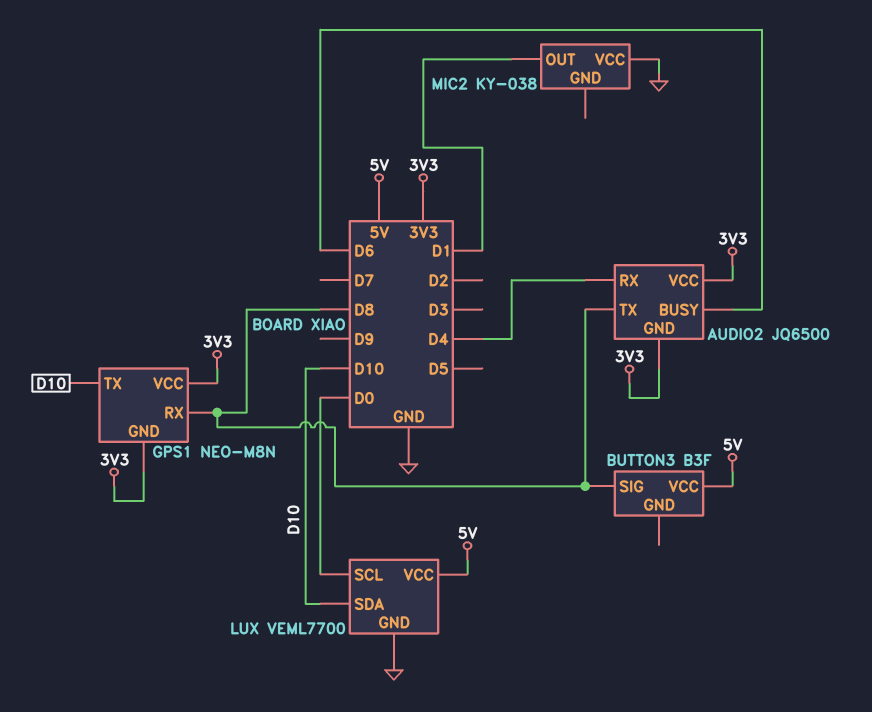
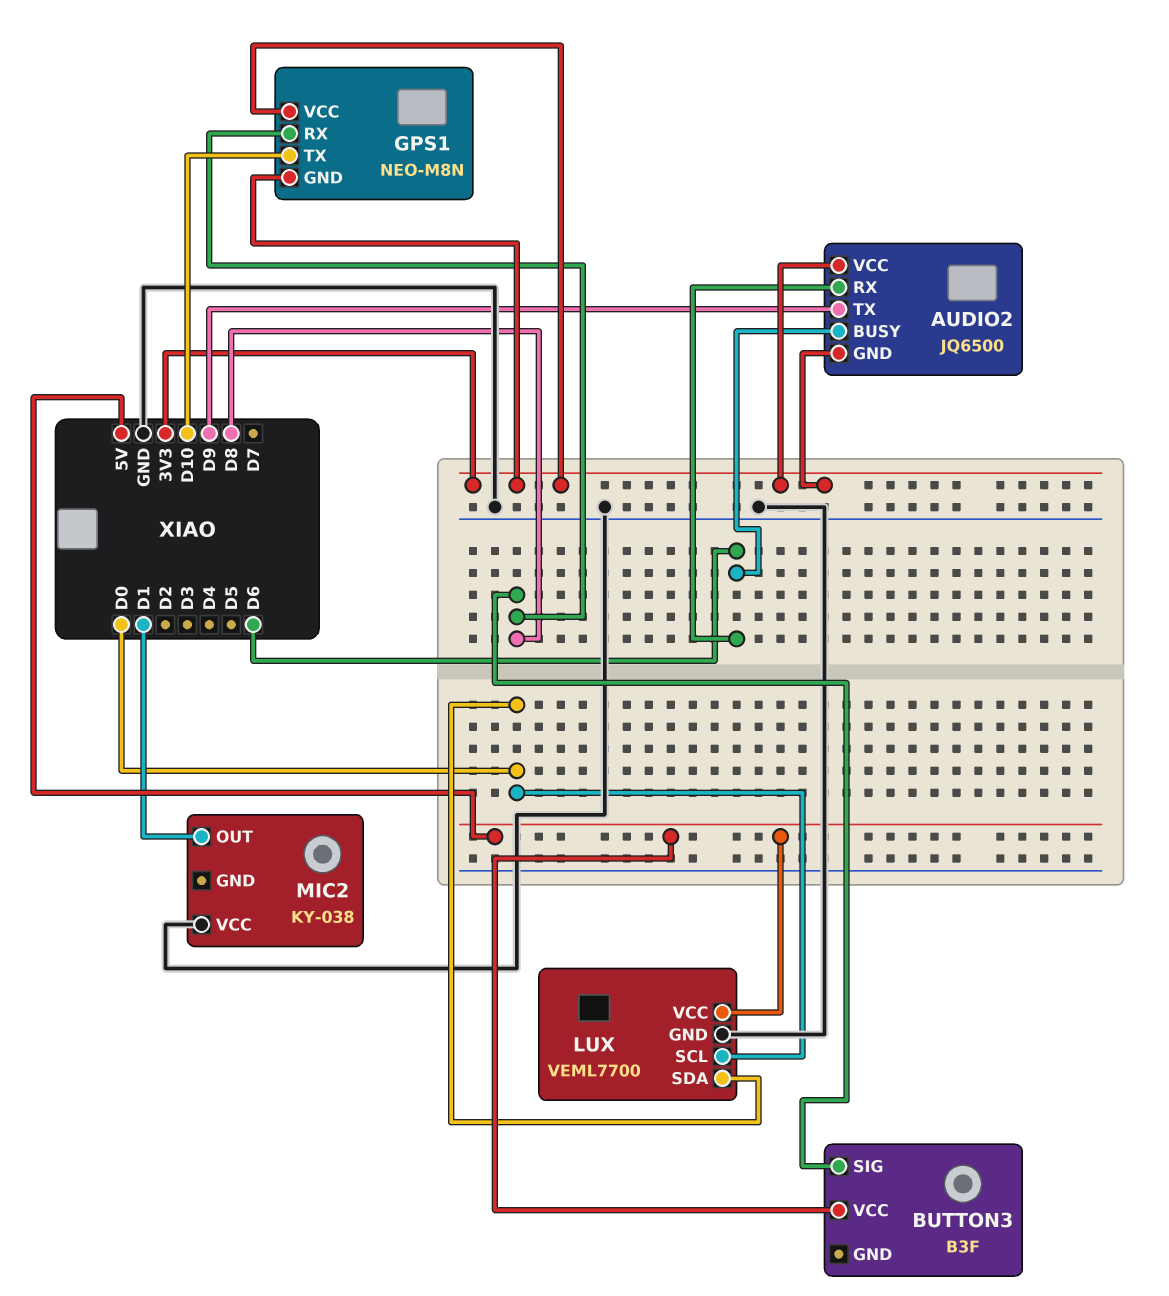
AUDIO2 pin RX: D4 -> D6
AUDIO2 pin TX: D8 -> D9
LUX pin SDA: D10 -> D0

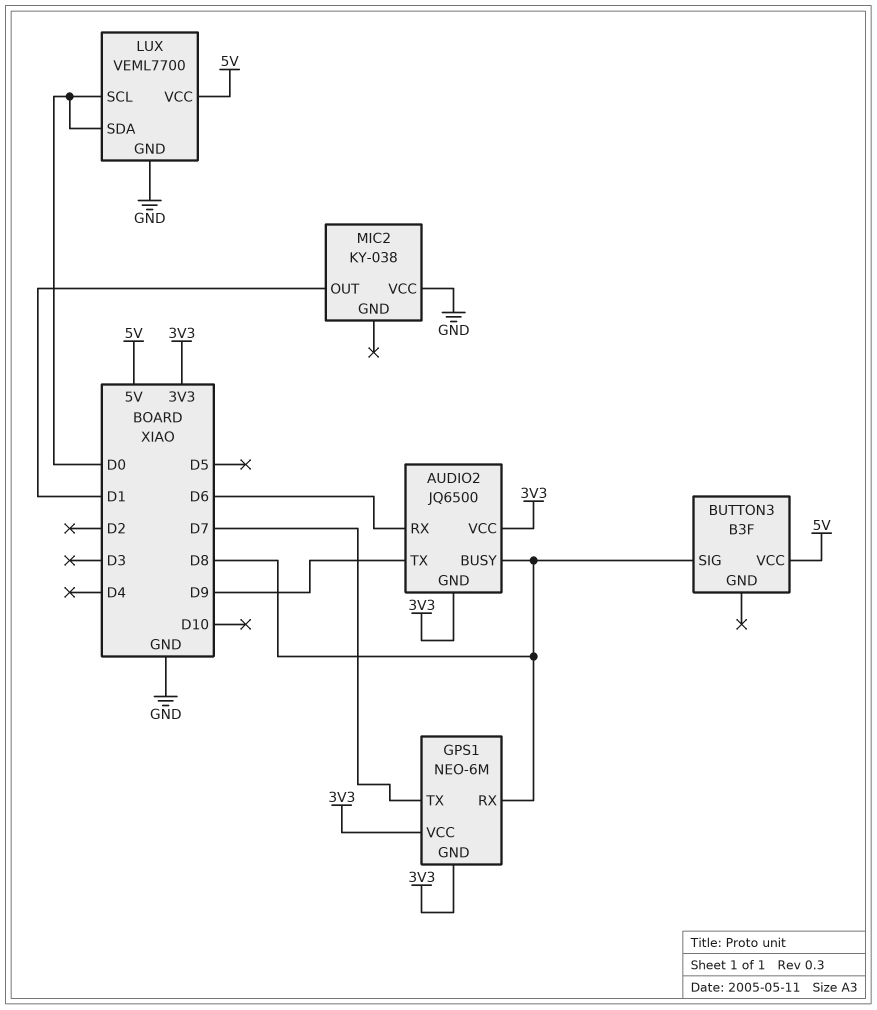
AUDIO2 pin BUSY: D6 -> D8
GPS1: NEO-M8N -> NEO-6M
GPS1 pin TX: D10 -> D7

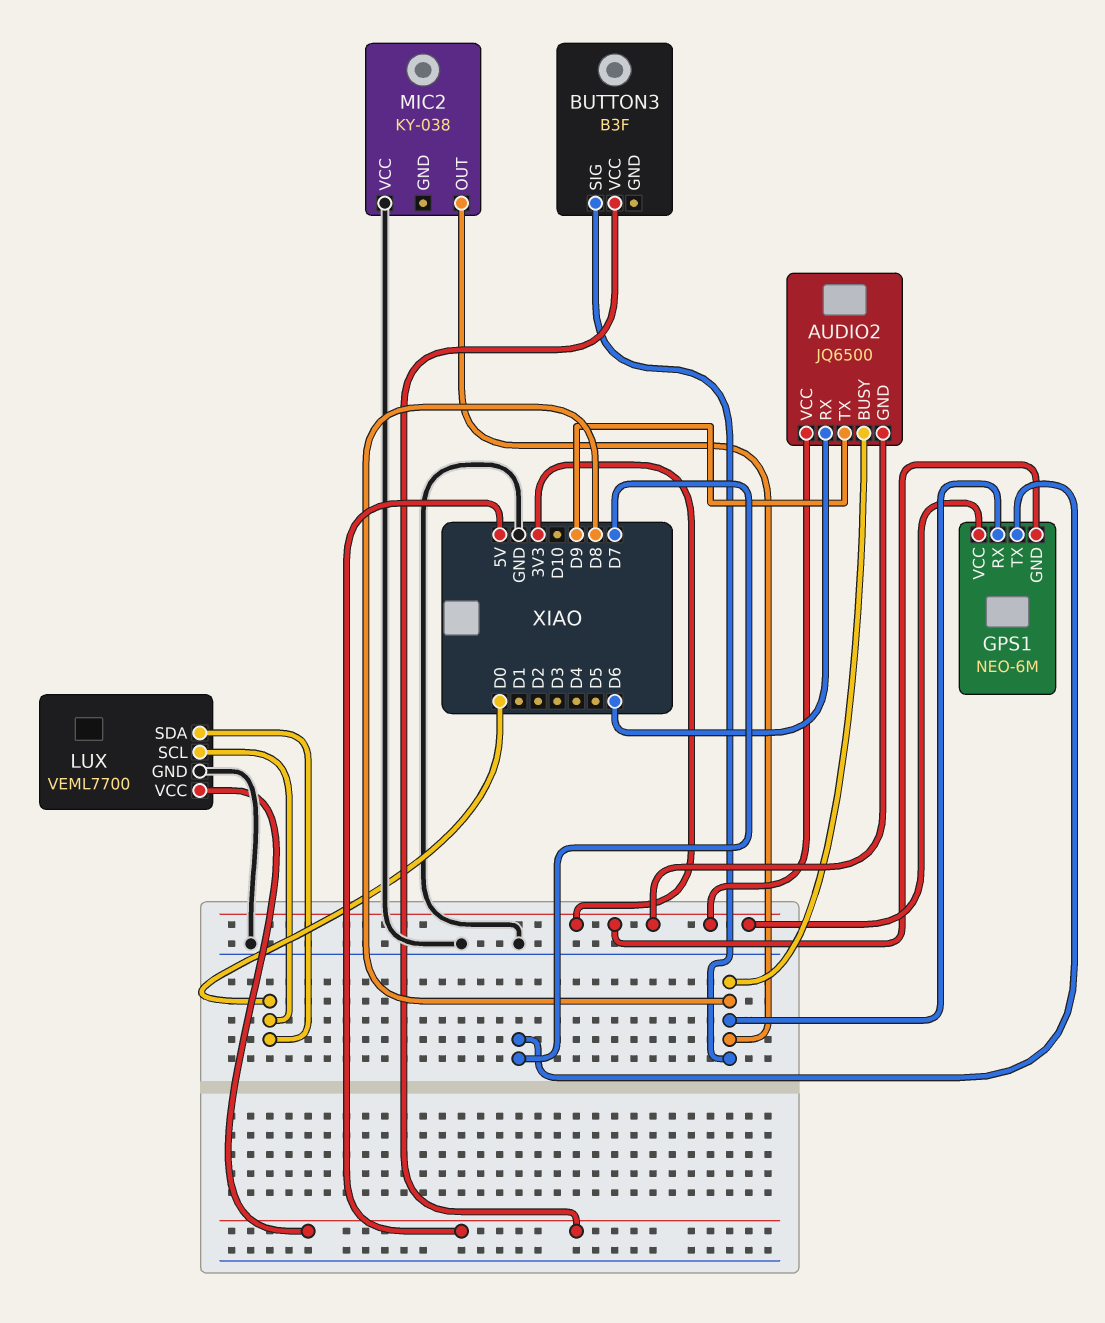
MIC2 pin OUT: D1 -> D8

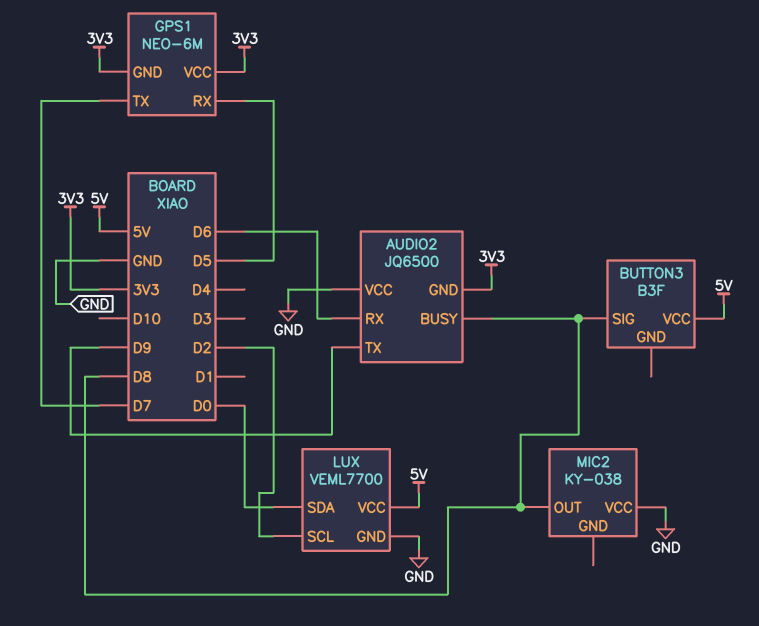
AUDIO2 pin VCC: 3V3 -> GND
GPS1 pin RX: D8 -> D5
LUX pin SCL: D0 -> D2

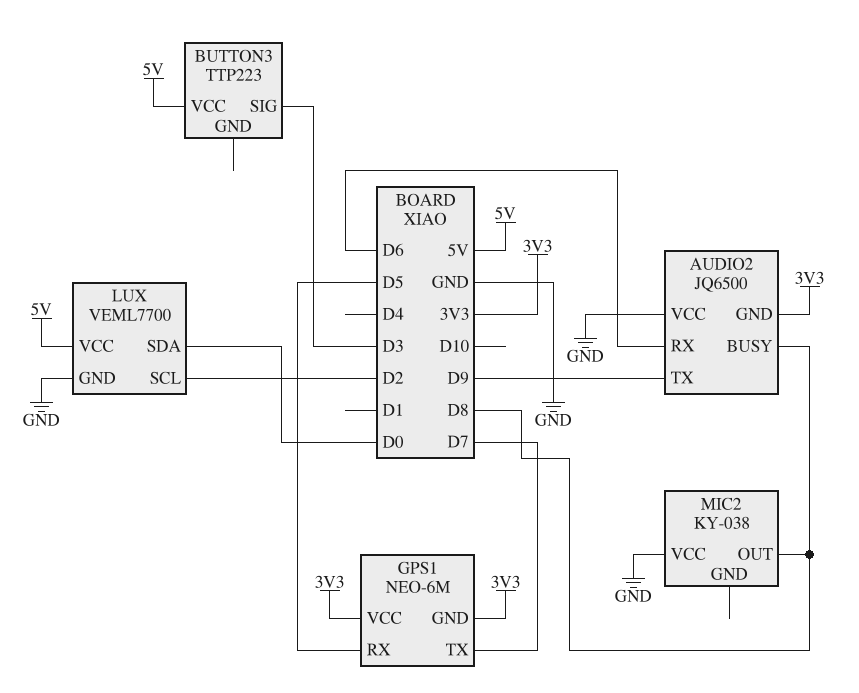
BUTTON3: B3F -> TTP223
BUTTON3 pin SIG: D8 -> D3

